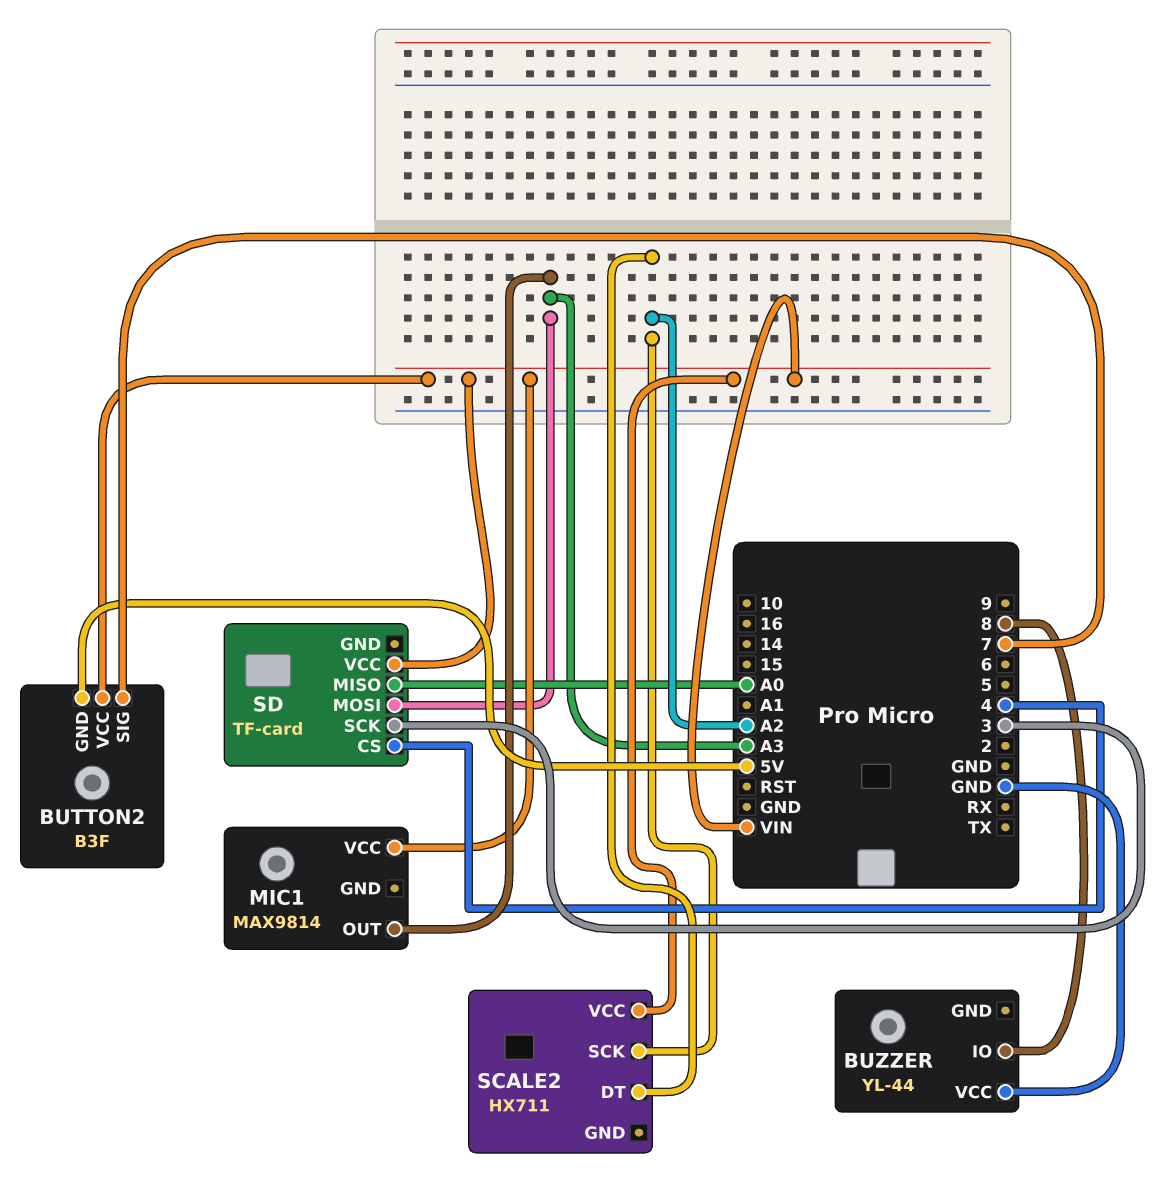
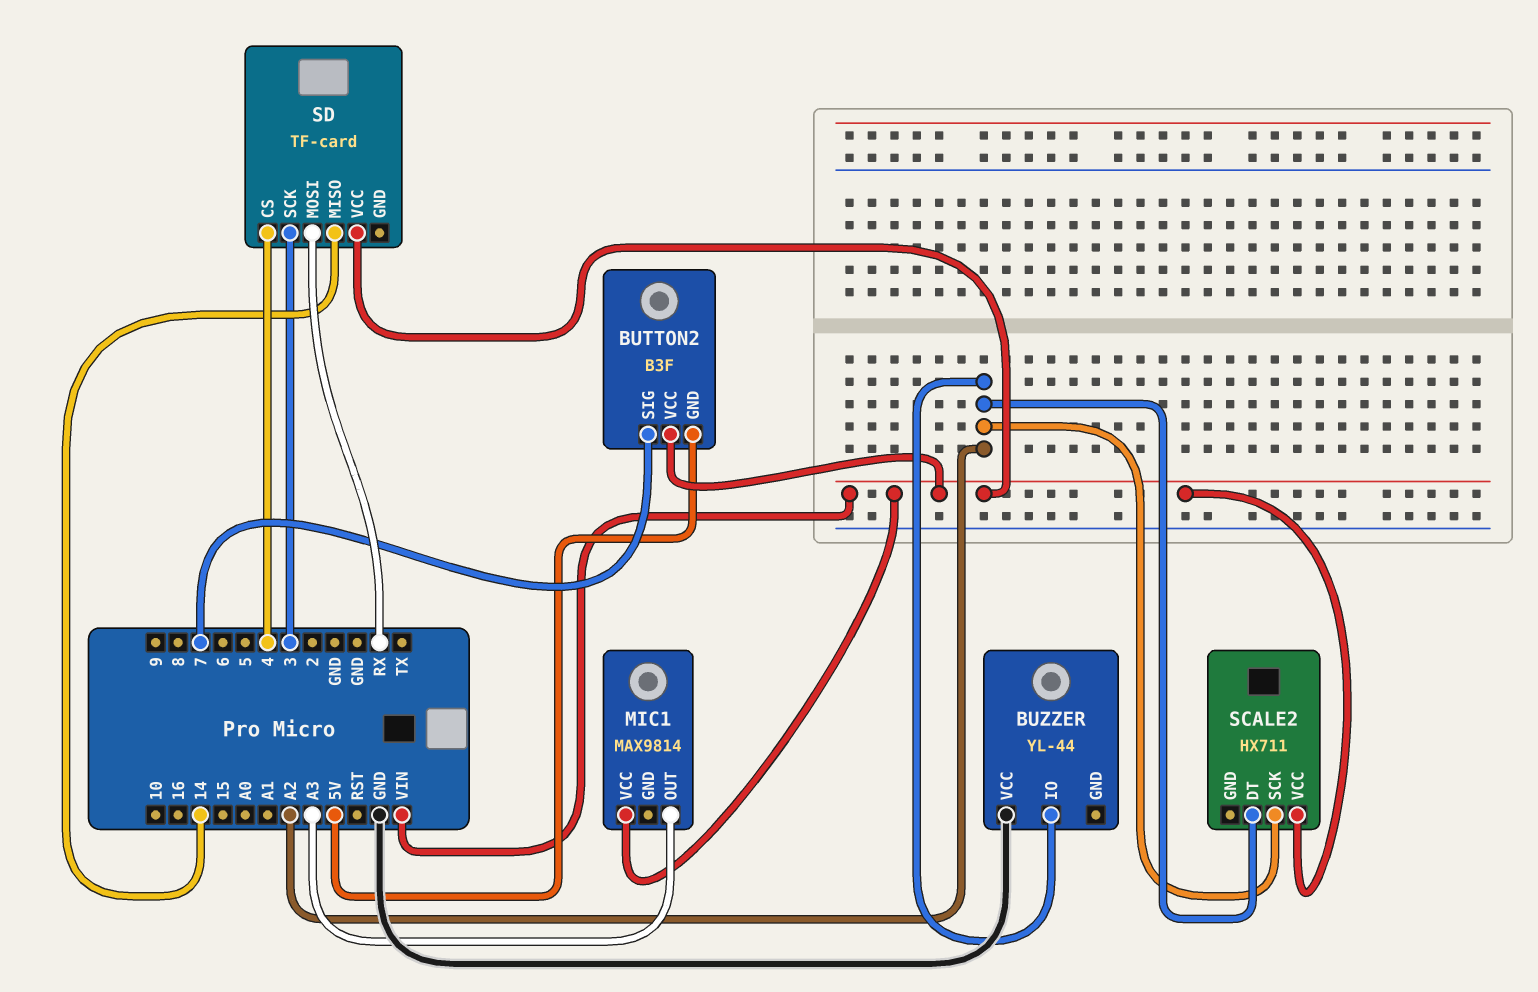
BUZZER pin IO: 8 -> A2
SD pin MISO: A0 -> 14
SD pin MOSI: A3 -> RX

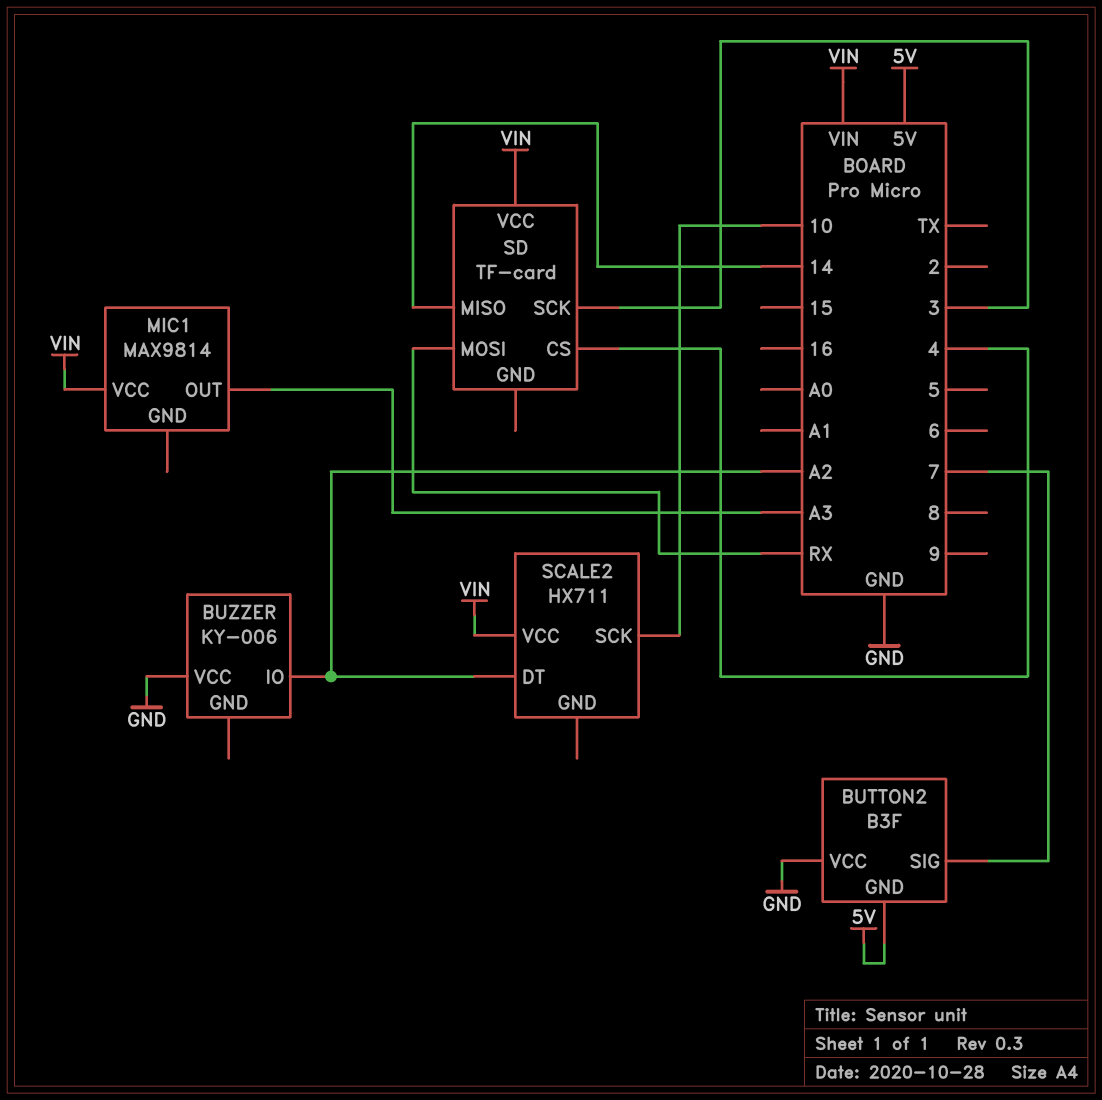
BUTTON2 pin VCC: VIN -> GND
BUZZER: YL-44 -> KY-006
SCALE2 pin SCK: A2 -> 10

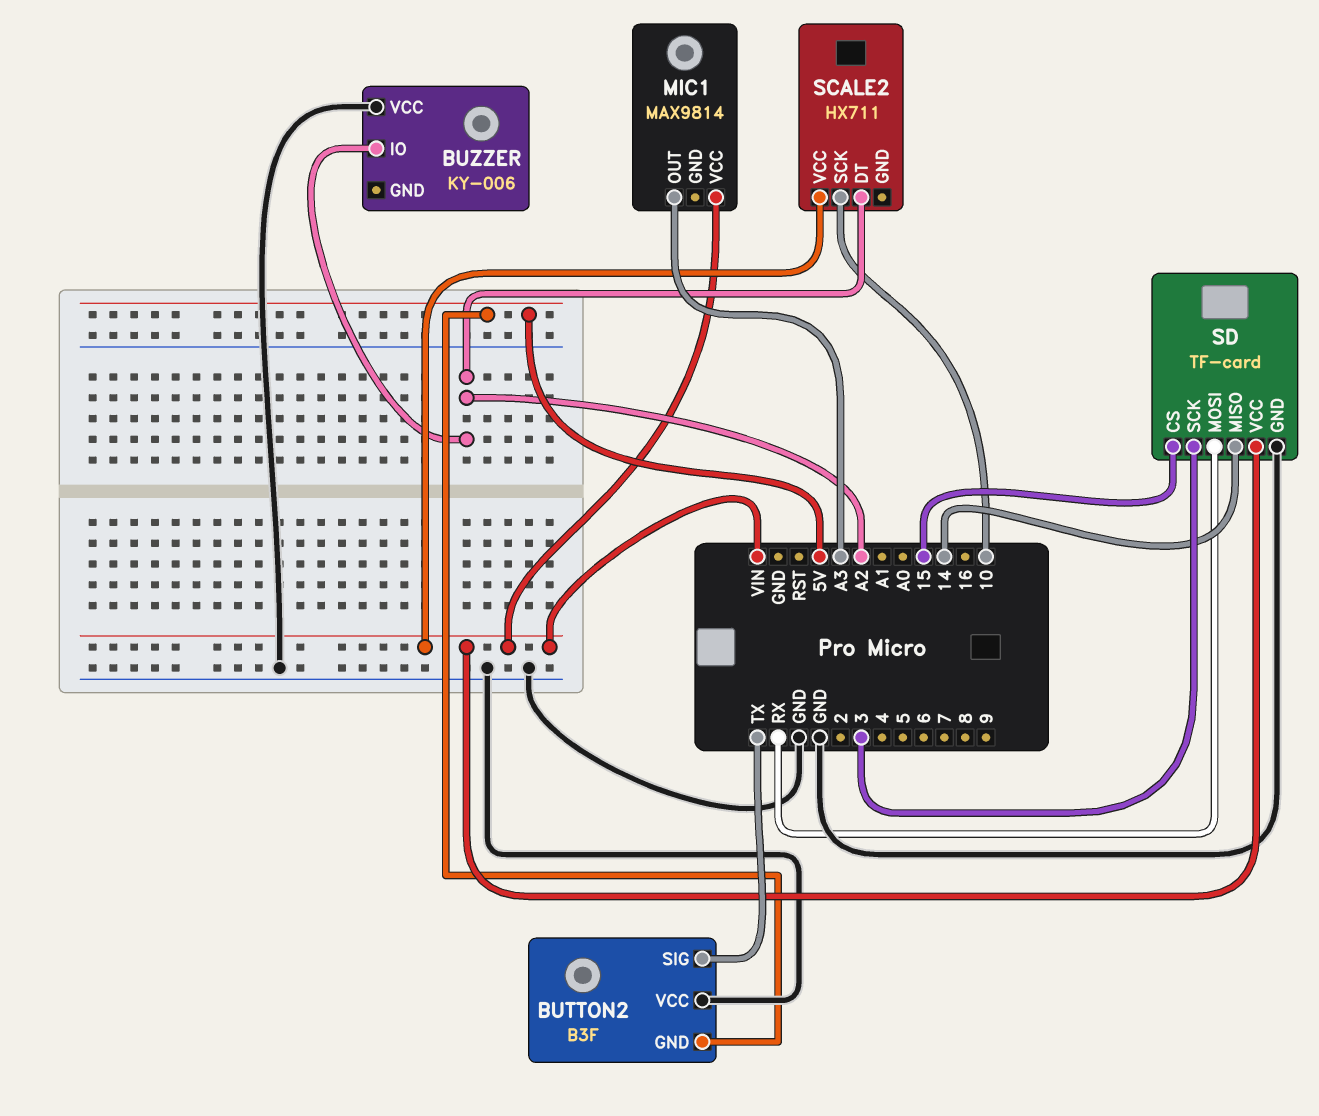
BUTTON2 pin SIG: 7 -> TX
SD pin CS: 4 -> 15
SD pin GND: none -> GND

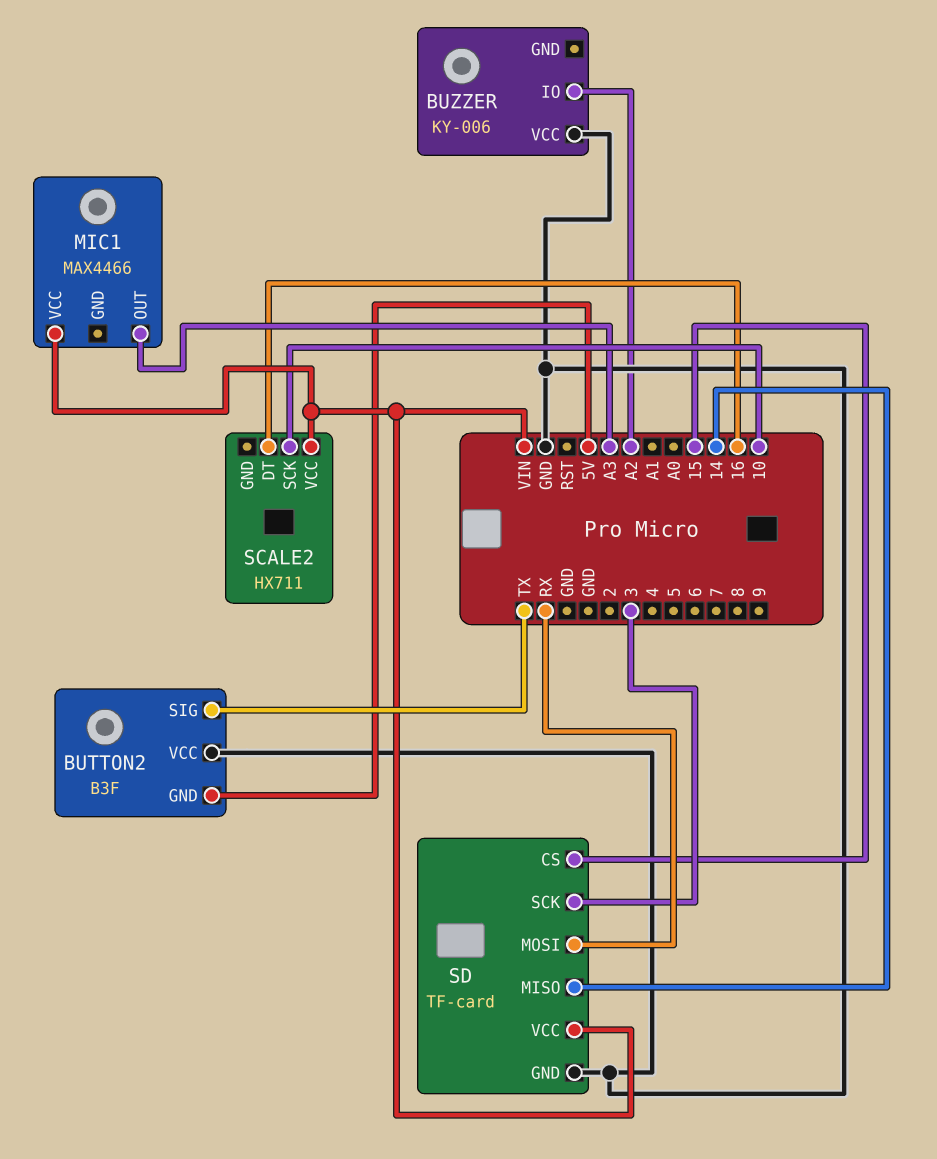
MIC1: MAX9814 -> MAX4466
SCALE2 pin DT: A2 -> 16

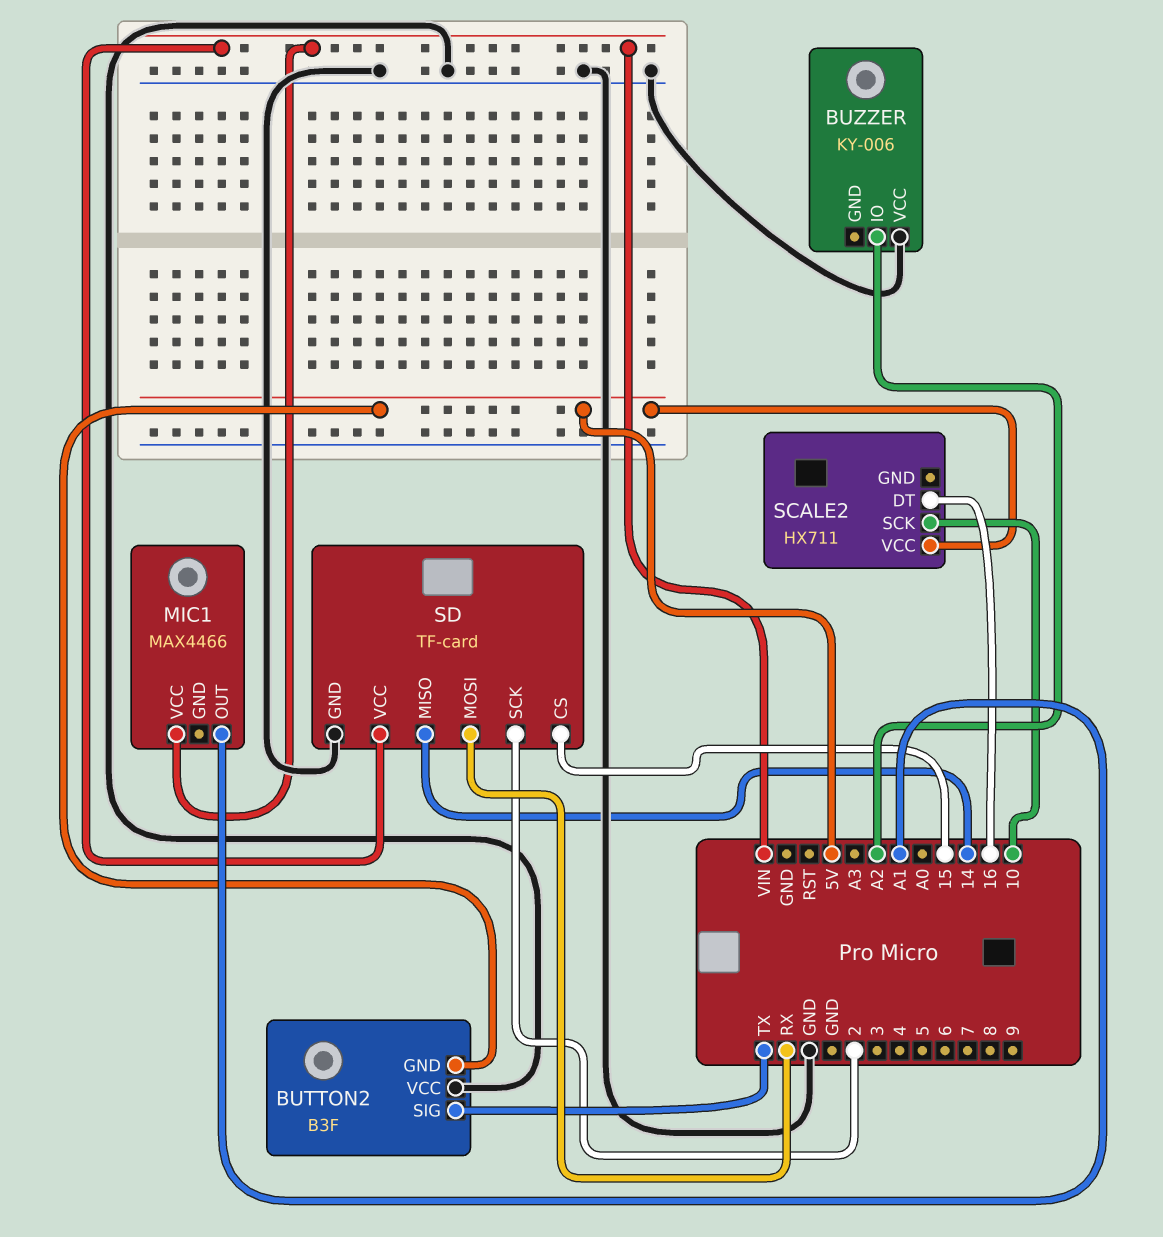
MIC1 pin OUT: A3 -> A1
SCALE2 pin VCC: VIN -> 5V
SD pin SCK: 3 -> 2

